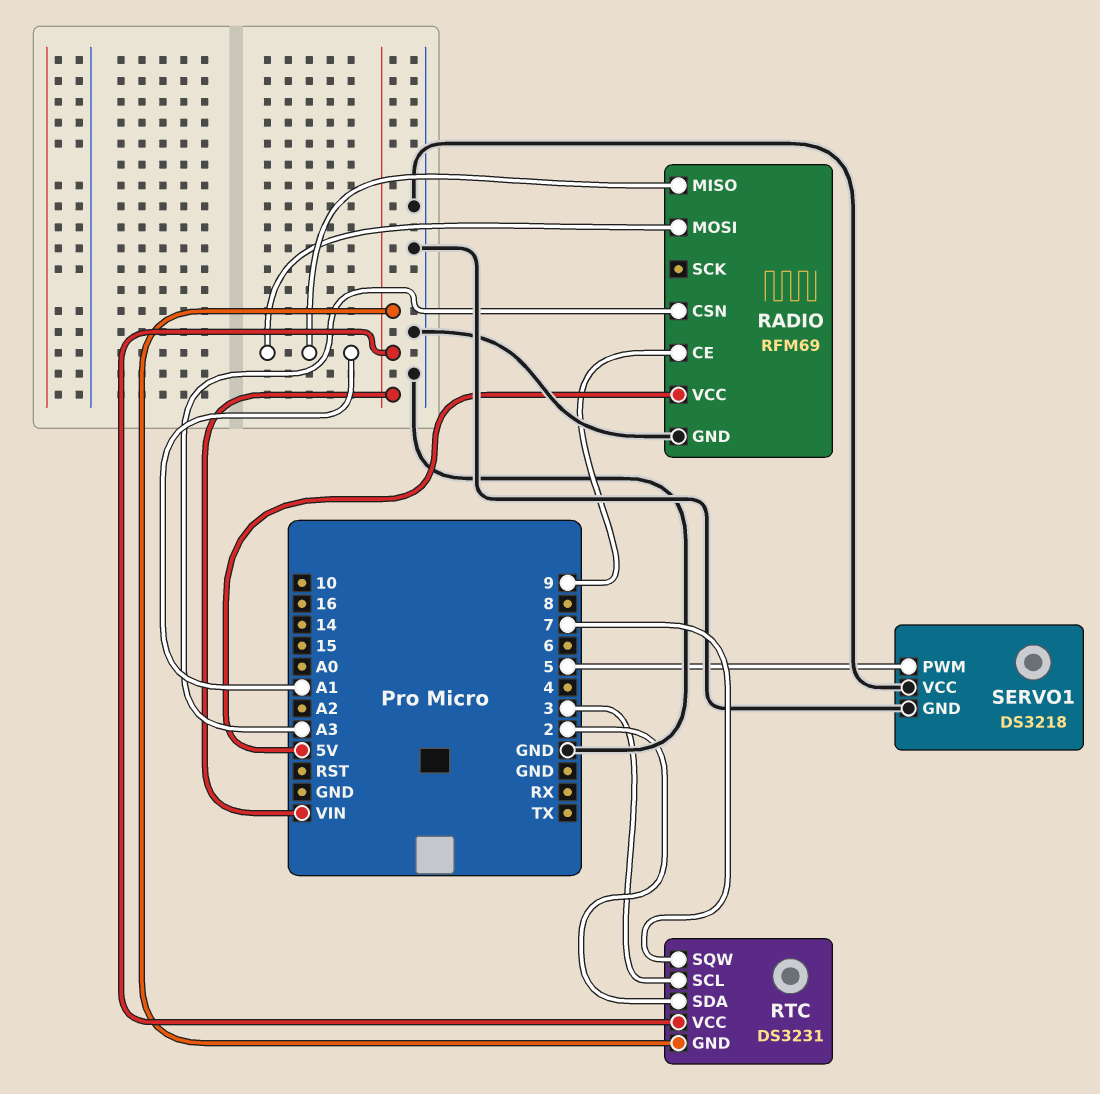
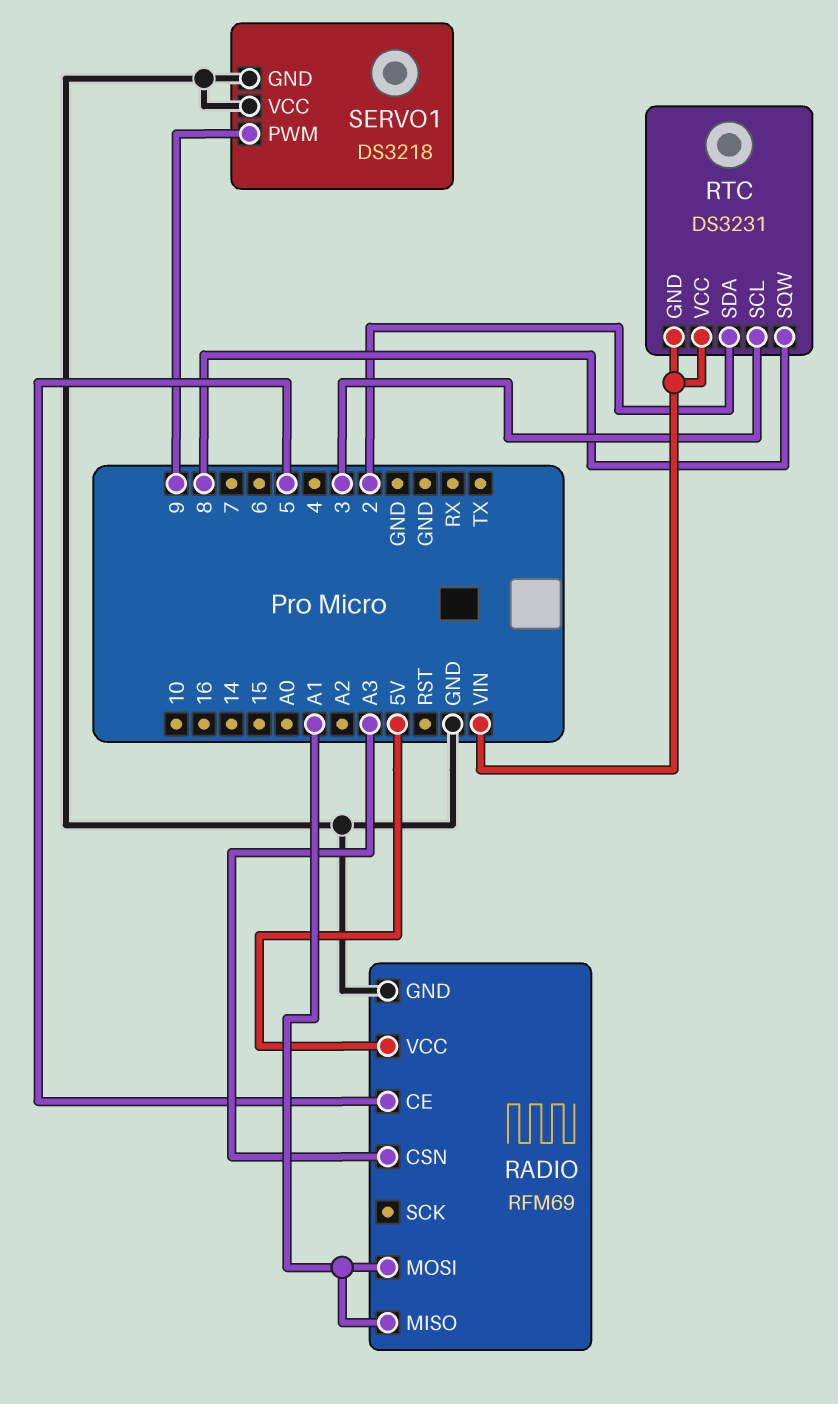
RADIO pin CE: 9 -> 5
RTC pin SQW: 7 -> 8
SERVO1 pin PWM: 5 -> 9

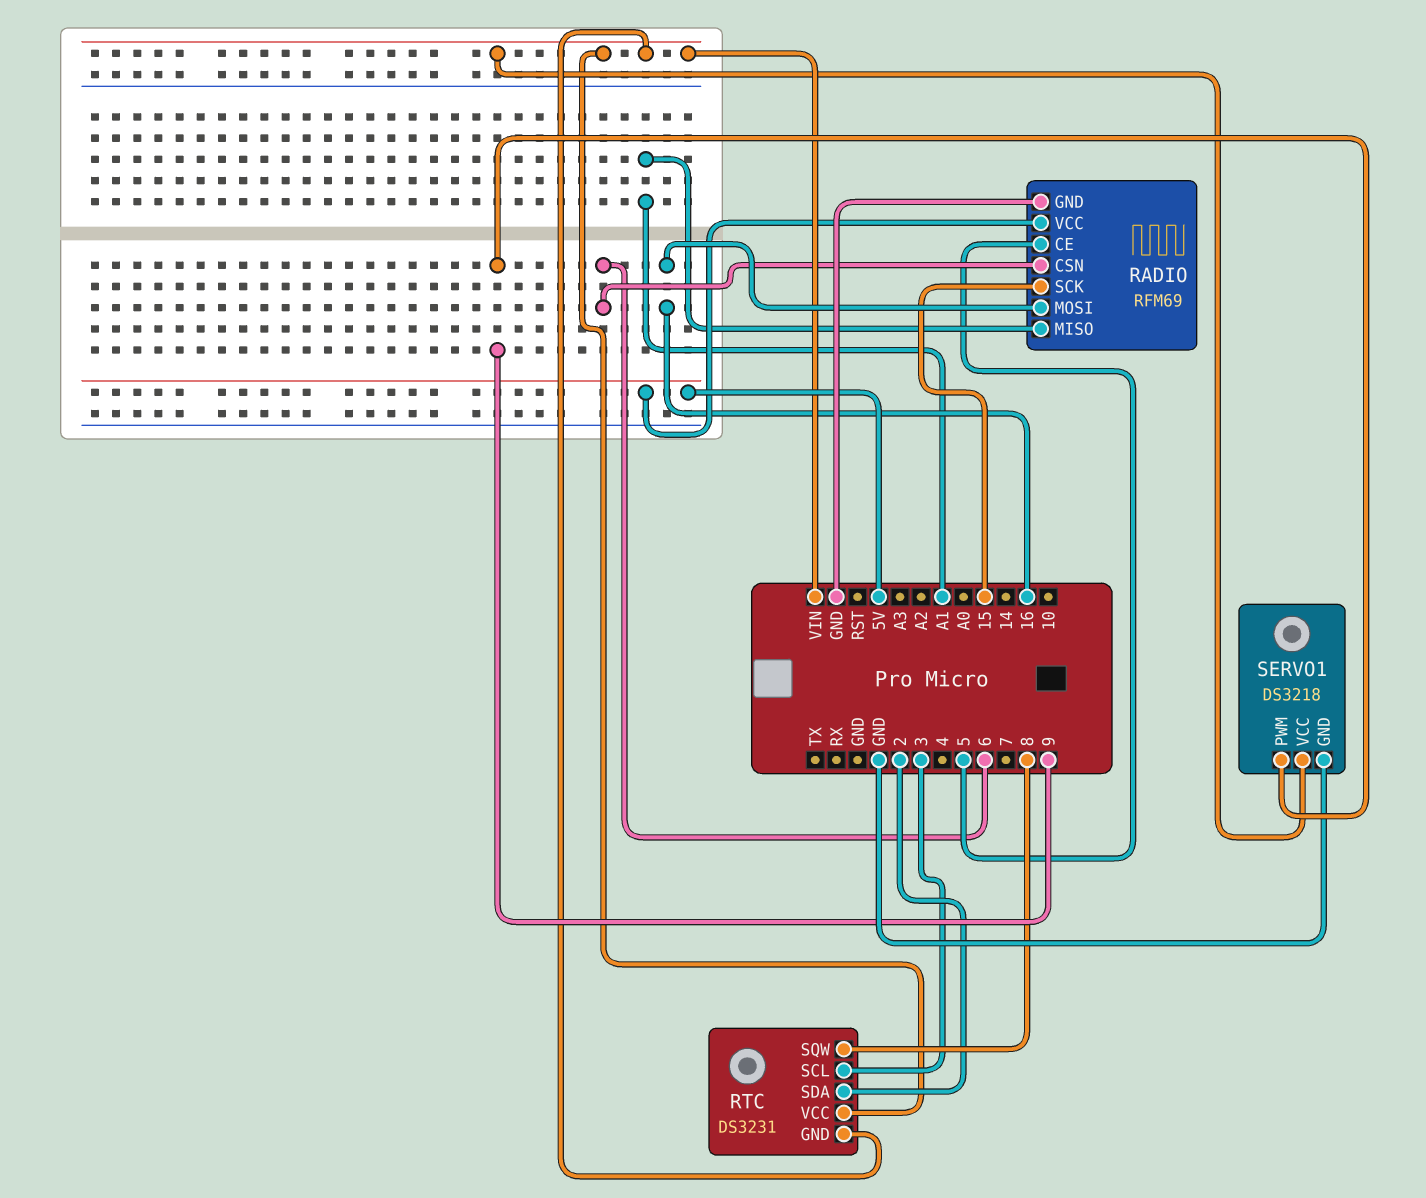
RADIO pin CSN: A3 -> 6
RADIO pin MOSI: A1 -> 16
RADIO pin SCK: none -> 15
SERVO1 pin VCC: GND -> VIN

